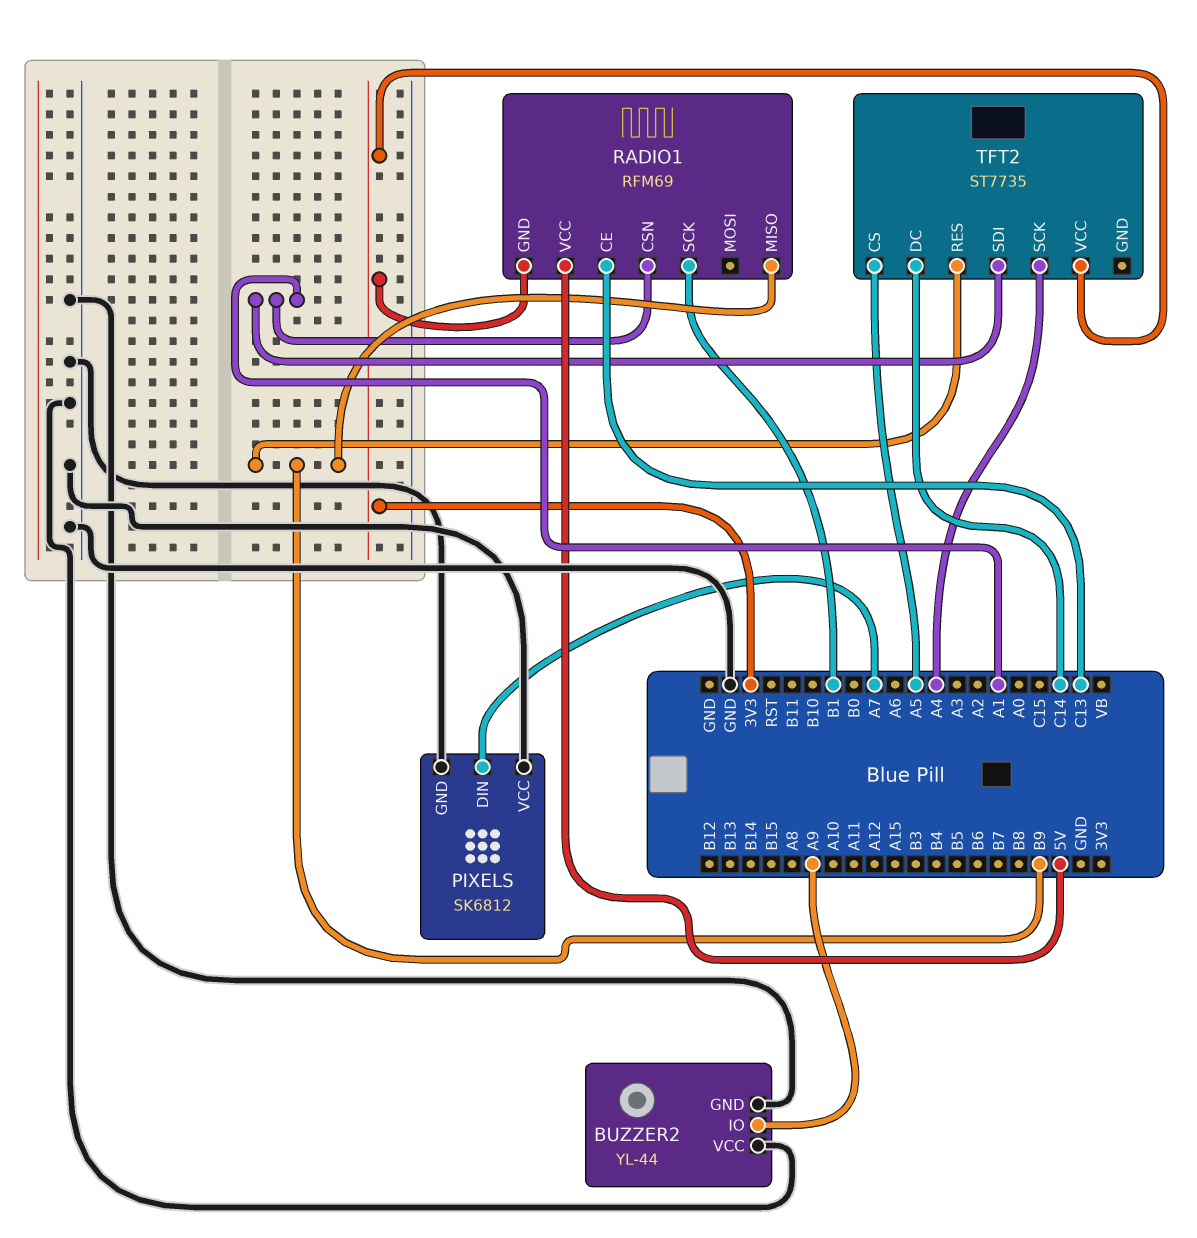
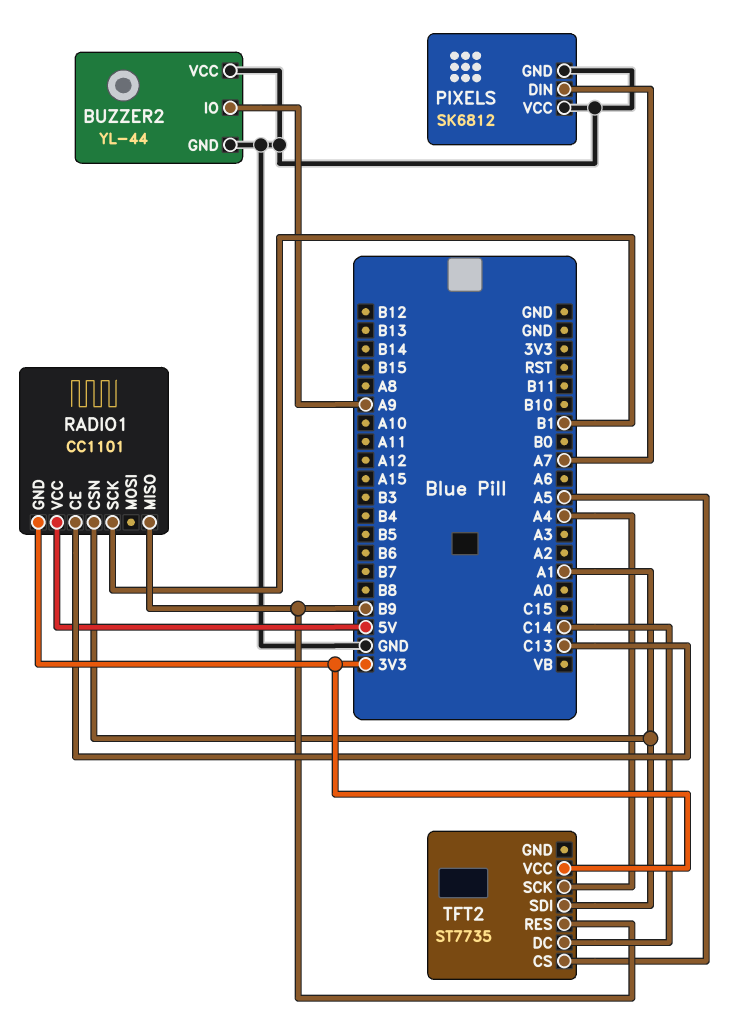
RADIO1: RFM69 -> CC1101

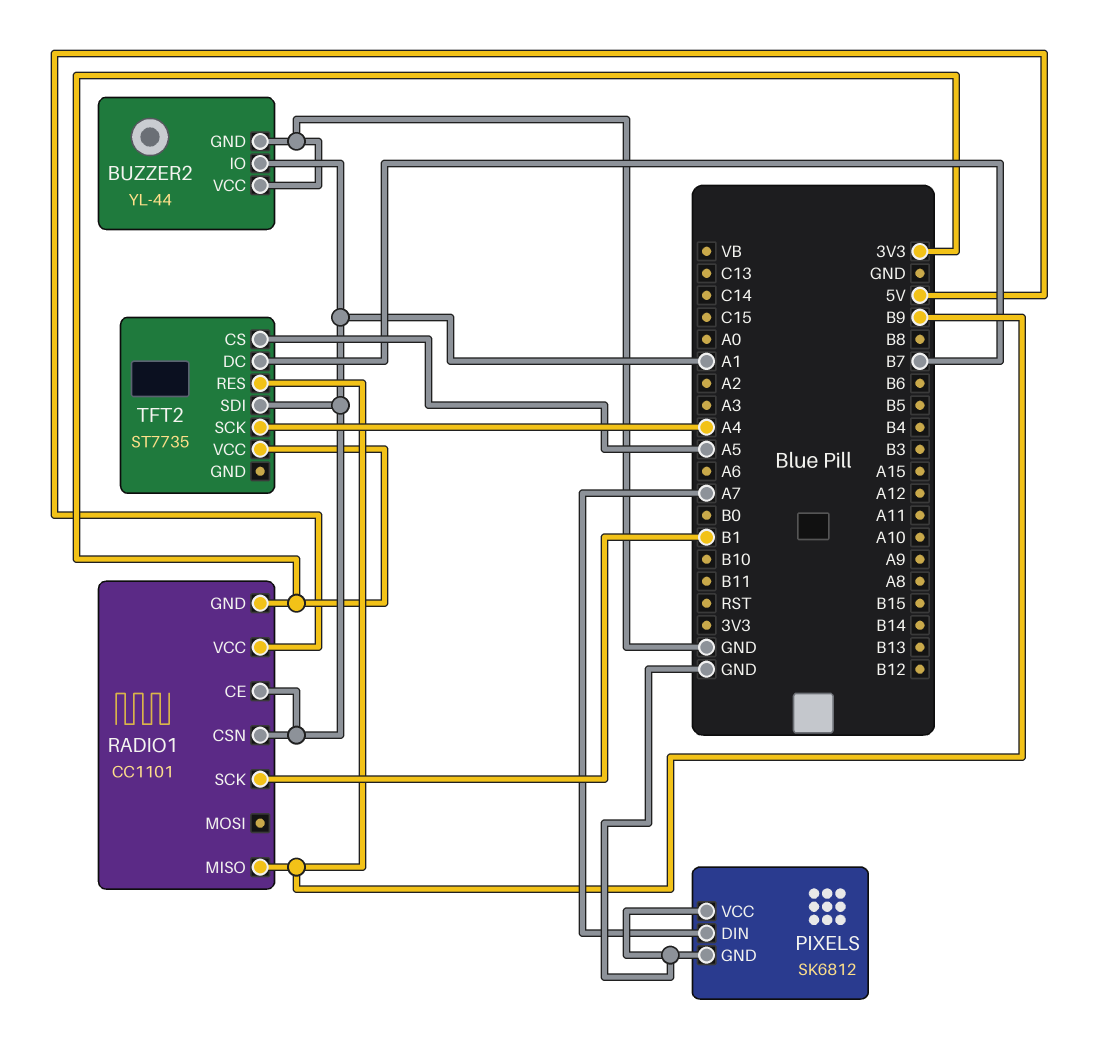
BUZZER2 pin IO: A9 -> A1
RADIO1 pin CE: C13 -> A1
TFT2 pin DC: C14 -> B7

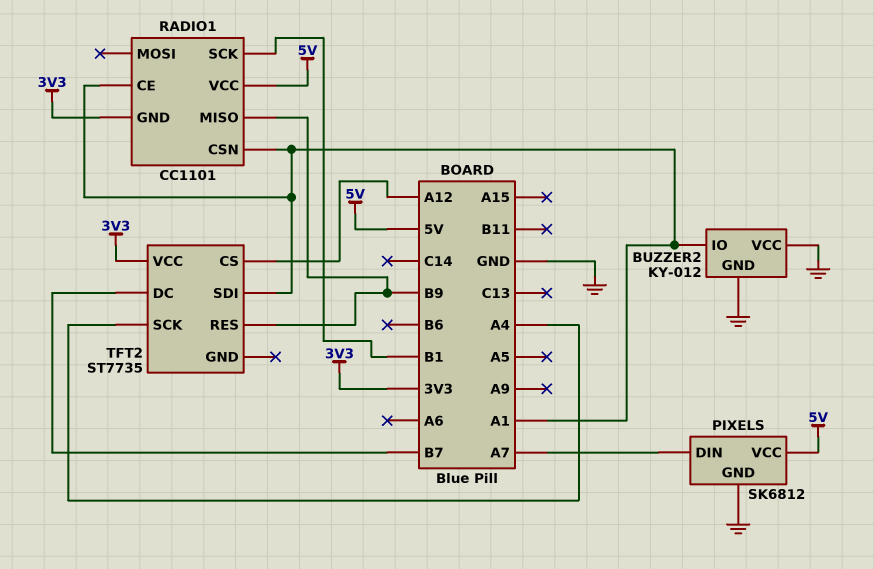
BUZZER2: YL-44 -> KY-012
PIXELS pin VCC: GND -> 5V
TFT2 pin CS: A5 -> A12

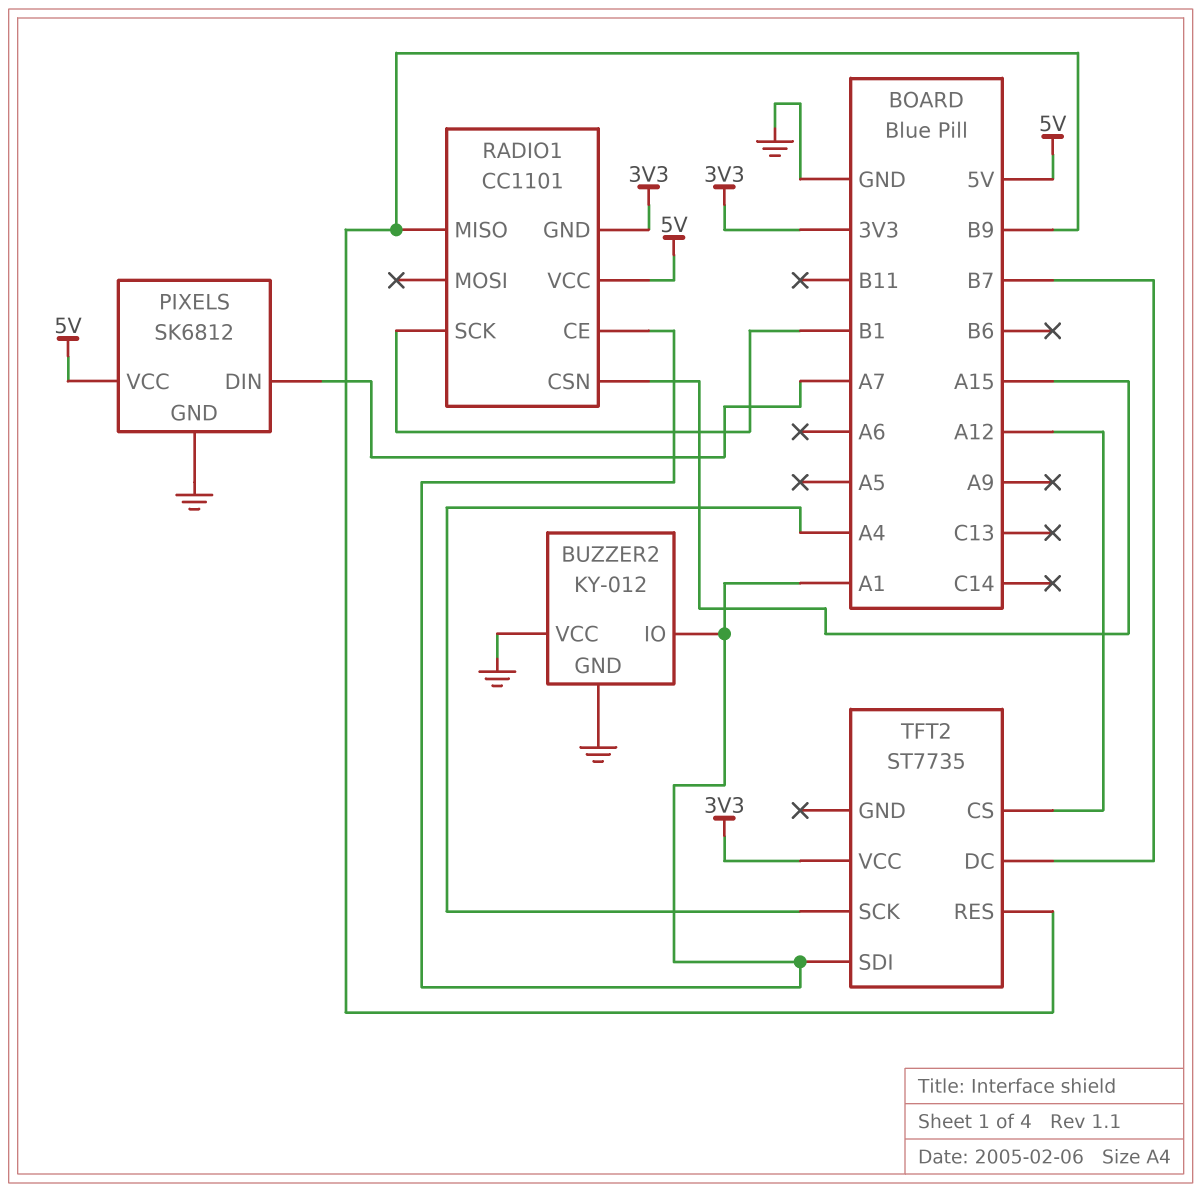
RADIO1 pin CSN: A1 -> A15

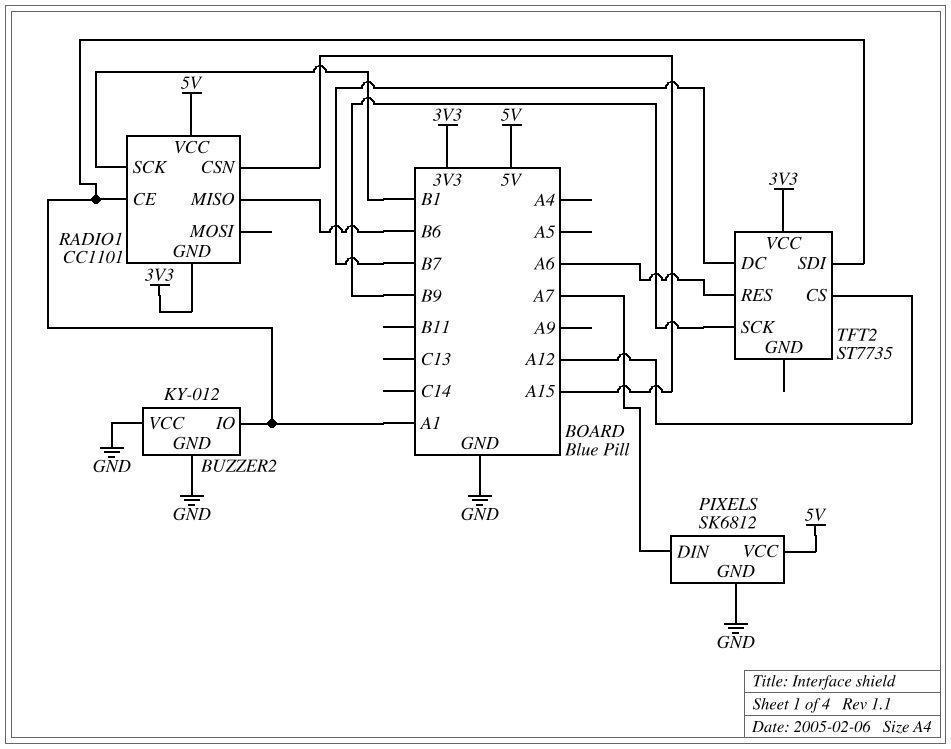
RADIO1 pin MISO: B9 -> B6
TFT2 pin RES: B9 -> A6
TFT2 pin SCK: A4 -> B9

